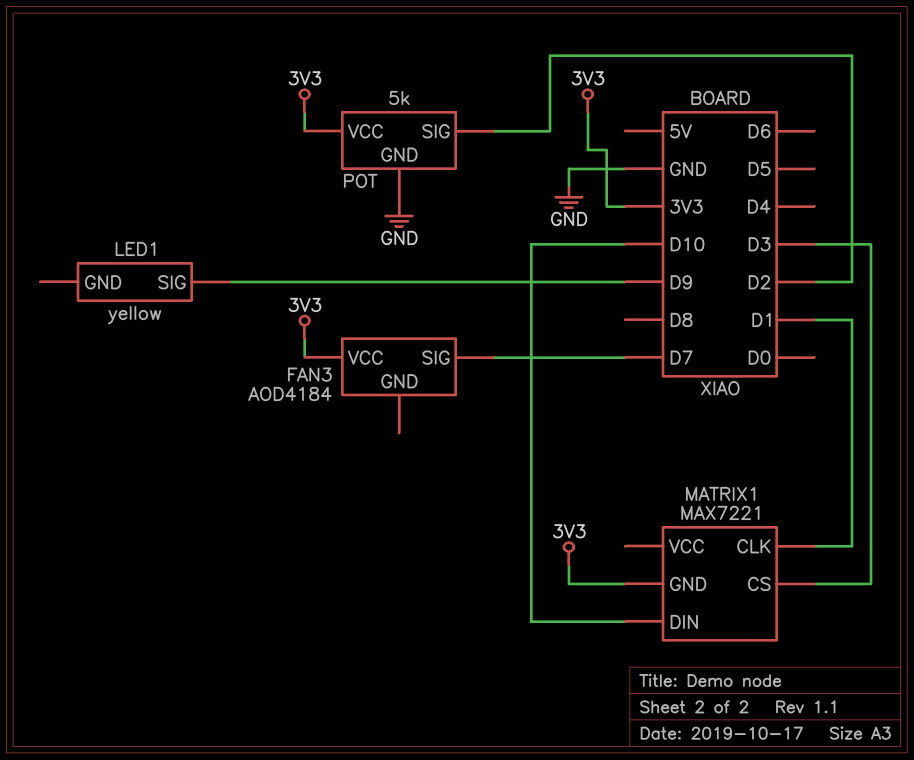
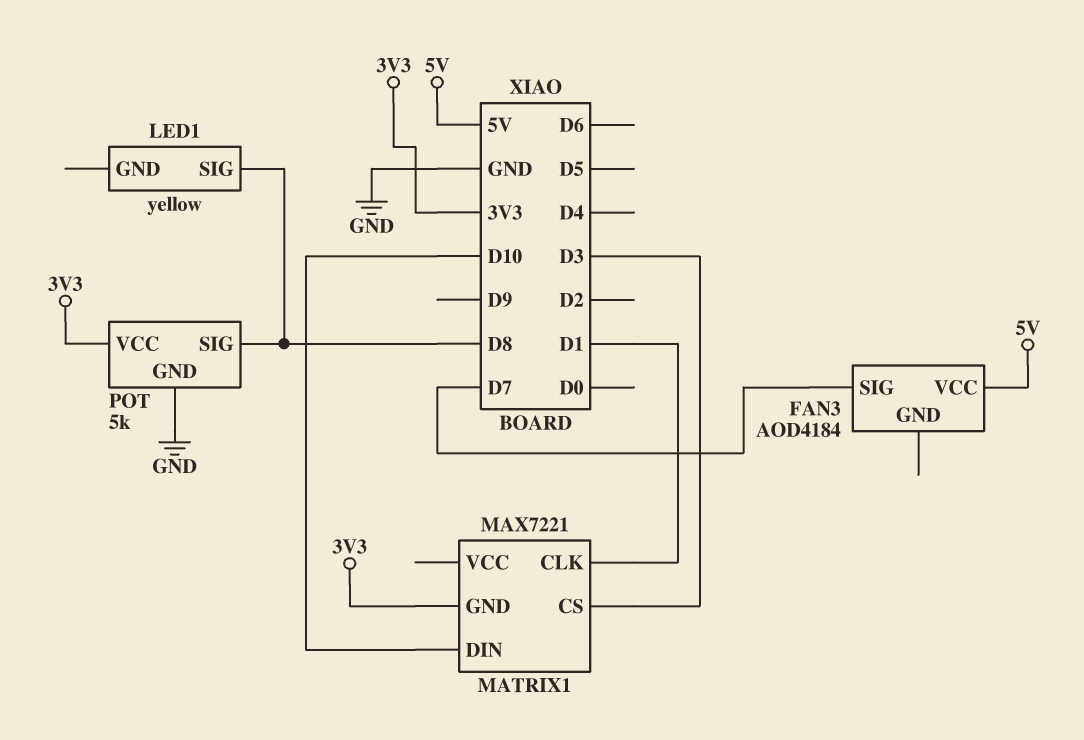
FAN3 pin VCC: 3V3 -> 5V
LED1 pin SIG: D9 -> D8
POT pin SIG: D2 -> D8

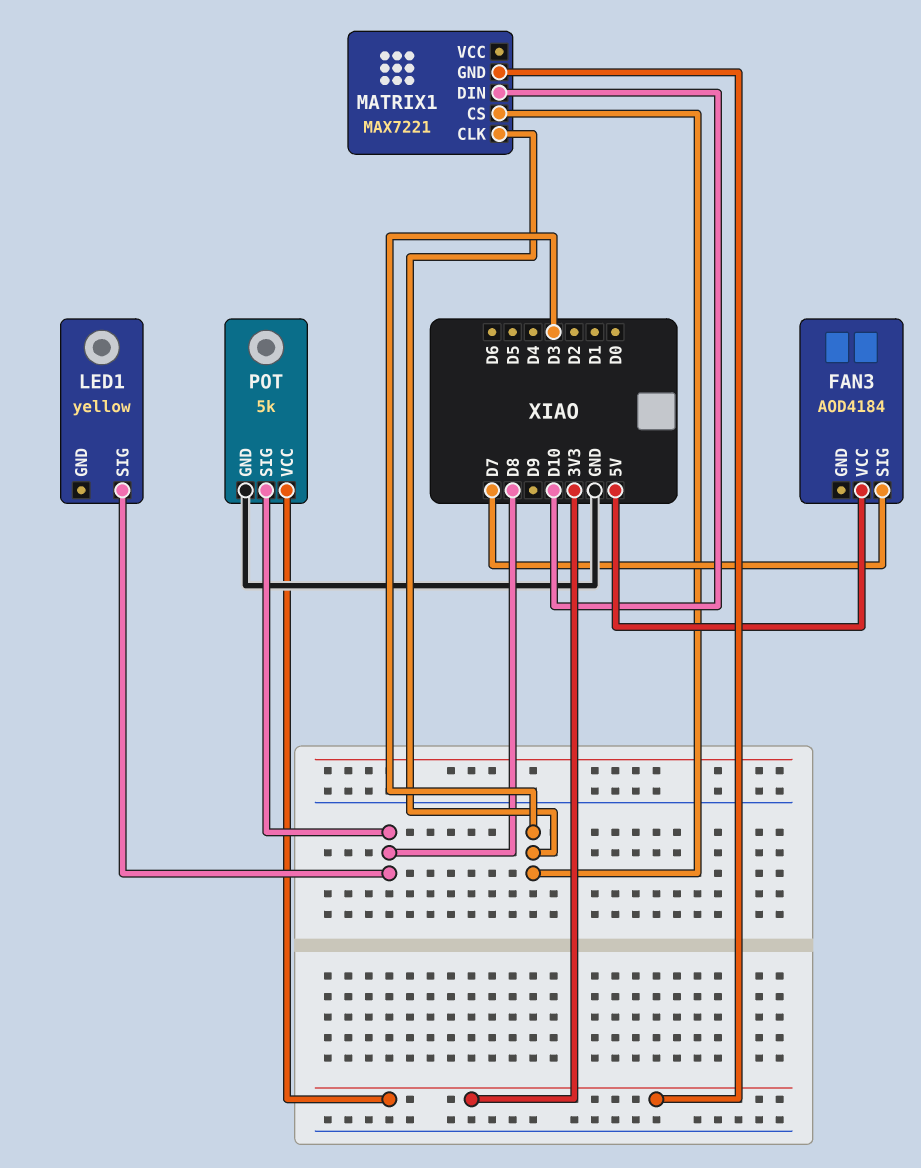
MATRIX1 pin CLK: D1 -> D3

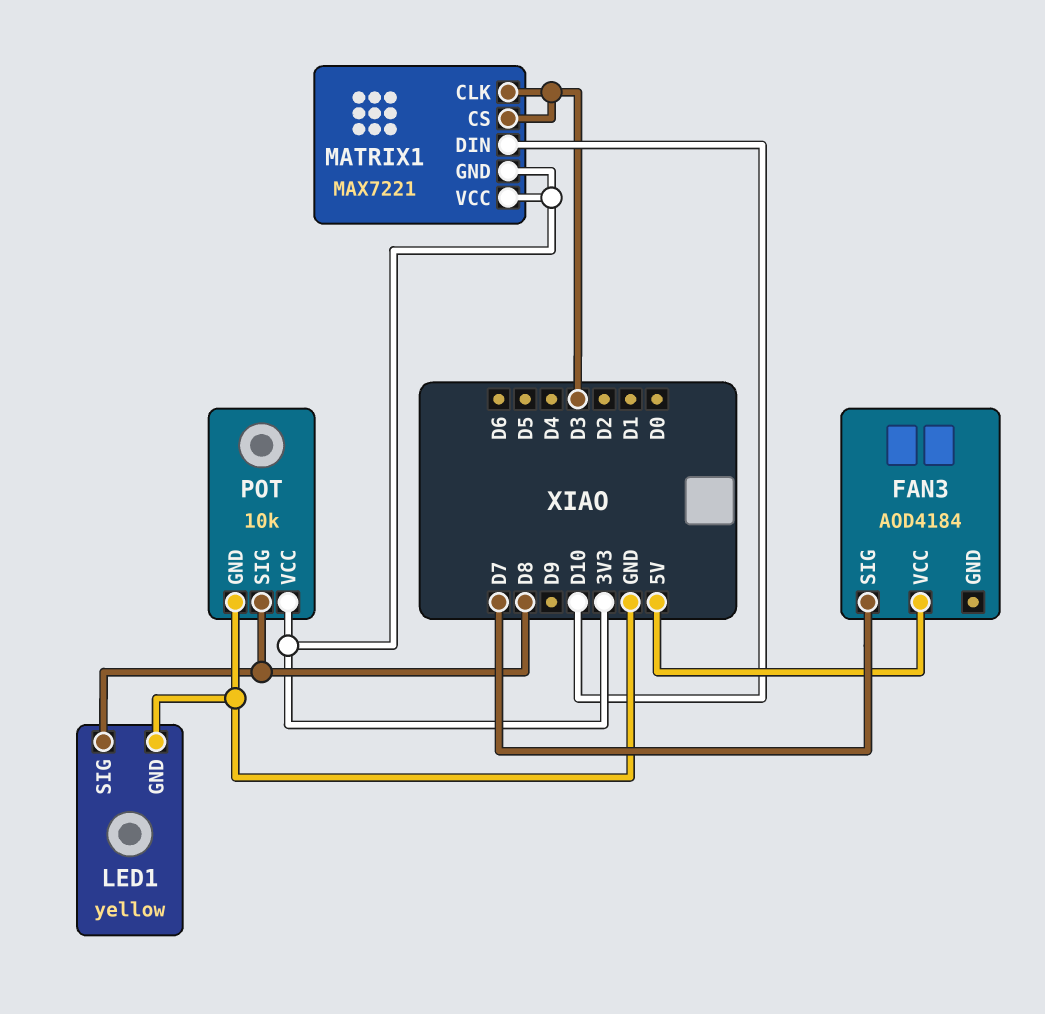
LED1 pin GND: none -> GND
MATRIX1 pin VCC: none -> 3V3
POT: 5k -> 10k

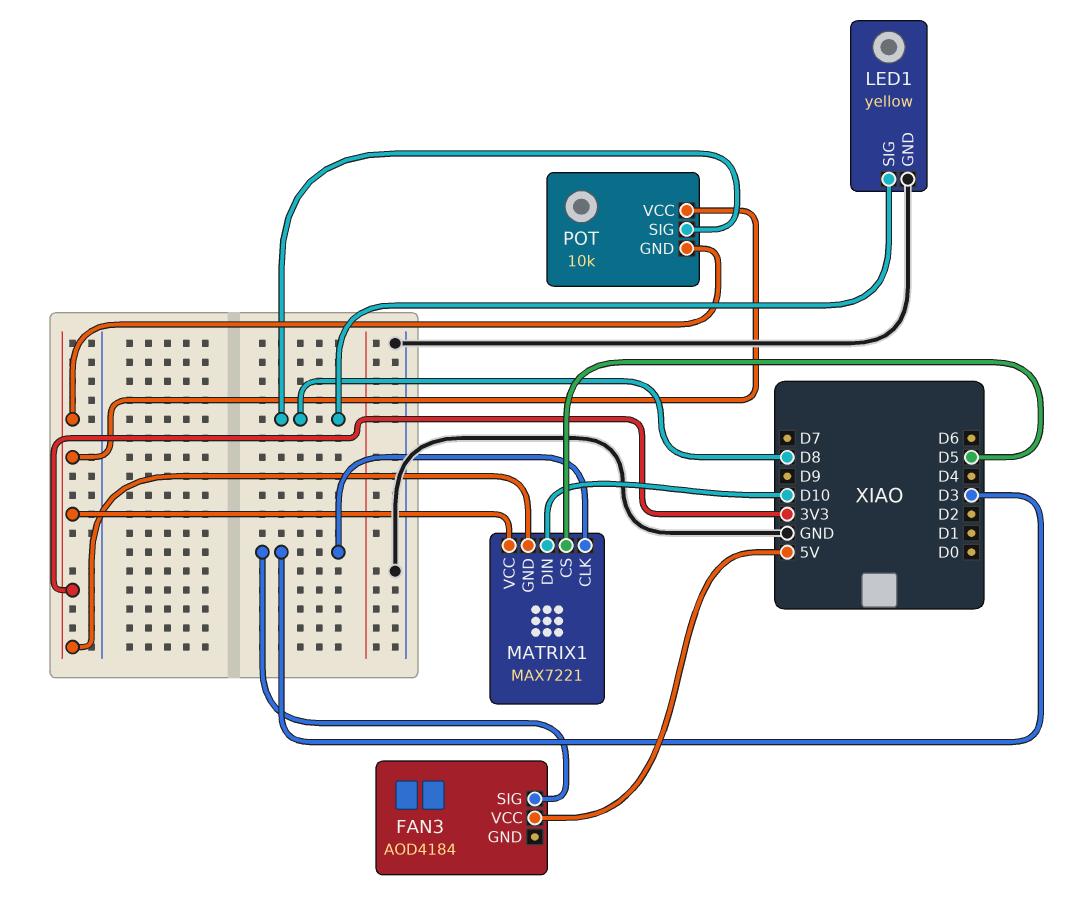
FAN3 pin SIG: D7 -> D3
MATRIX1 pin CS: D3 -> D5
POT pin GND: GND -> 3V3

